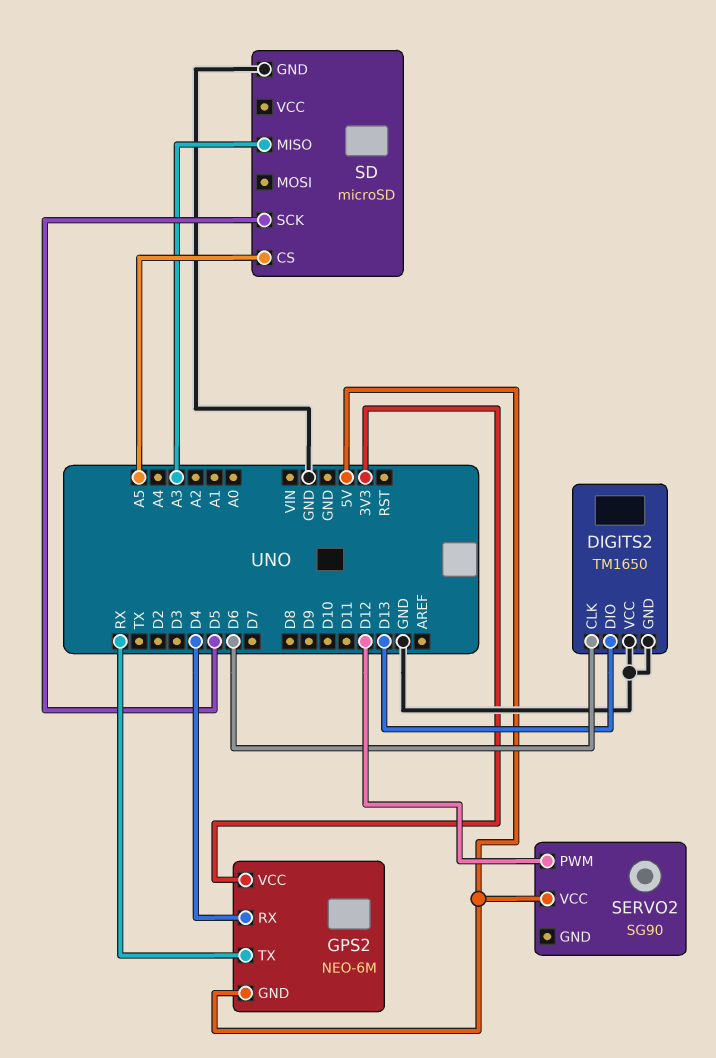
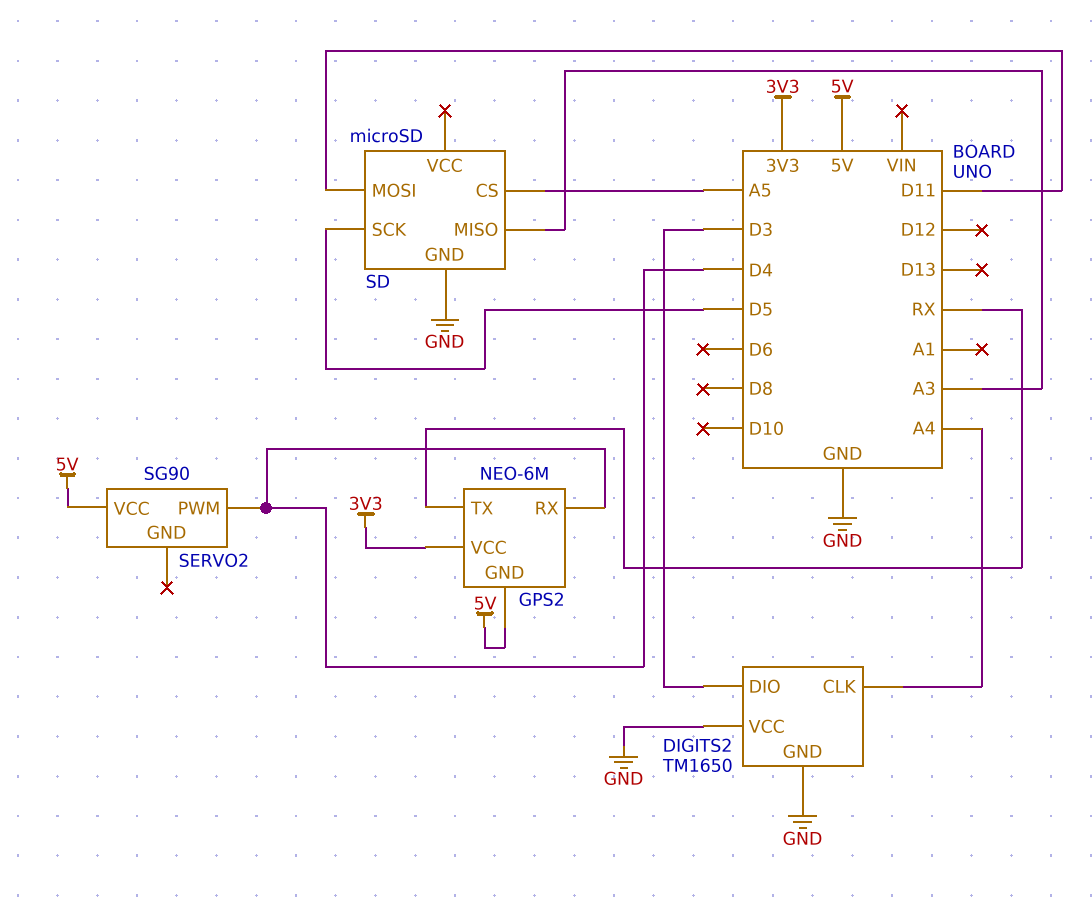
DIGITS2 pin CLK: D6 -> A4
DIGITS2 pin DIO: D13 -> D3
SD pin MOSI: none -> D11
SERVO2 pin PWM: D12 -> D4

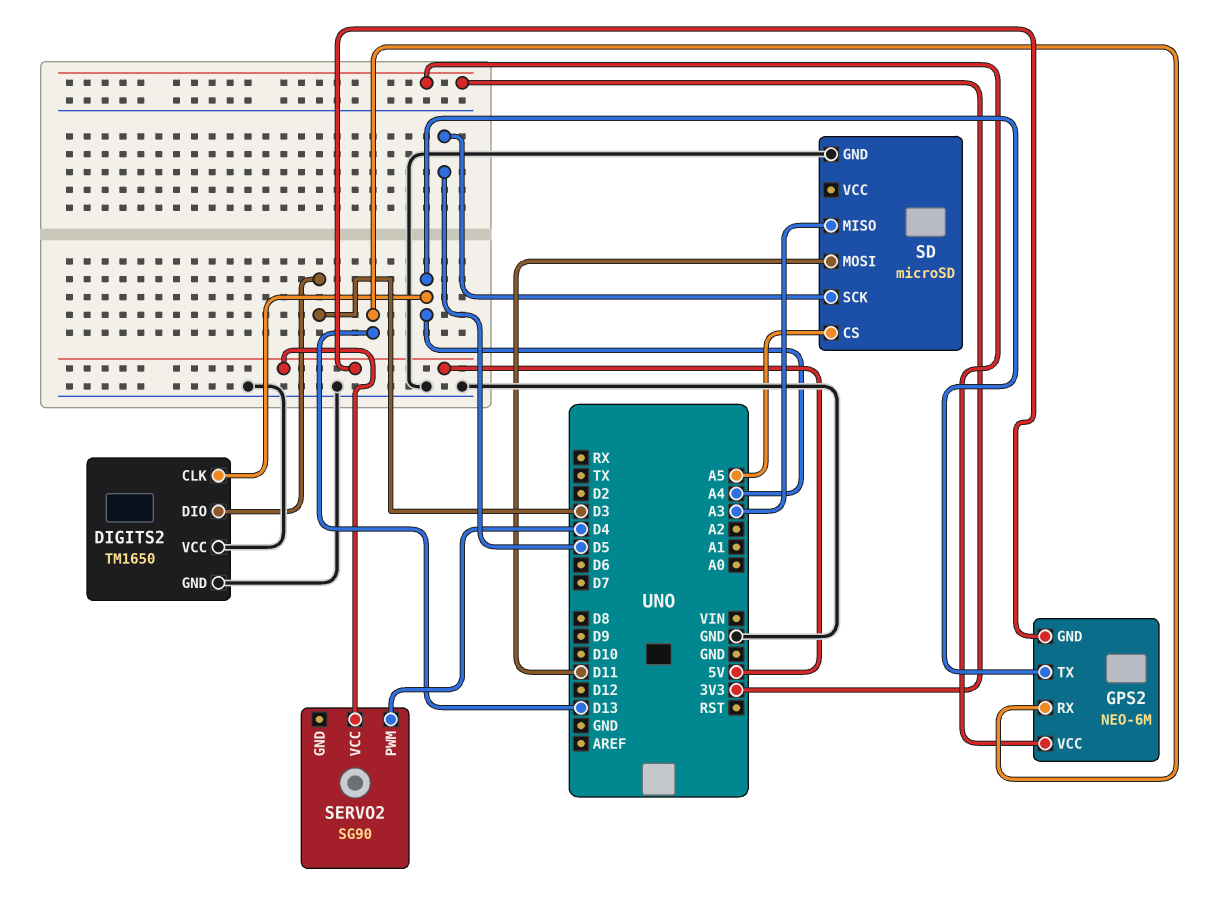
GPS2 pin RX: D4 -> D13
GPS2 pin TX: RX -> A4

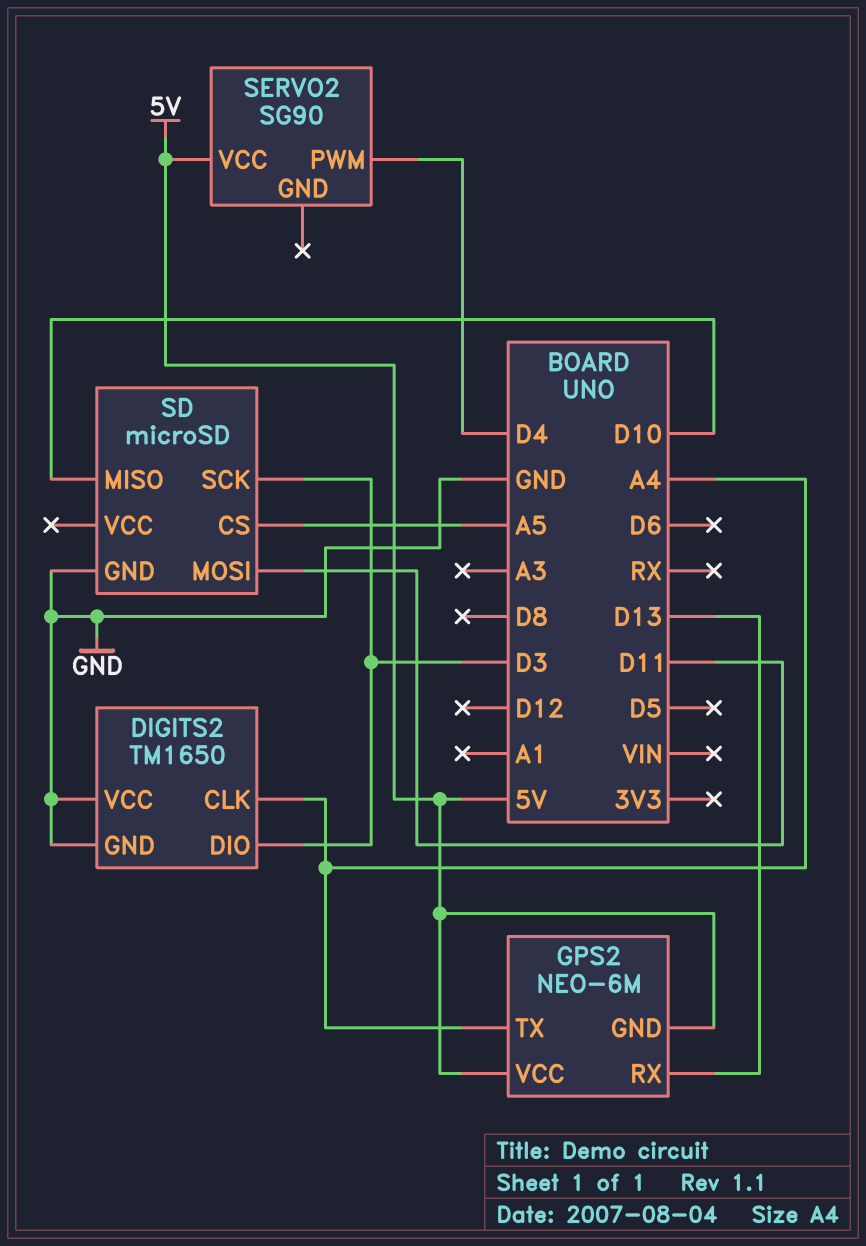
GPS2 pin VCC: 3V3 -> 5V
SD pin MISO: A3 -> D10
SD pin SCK: D5 -> D3

